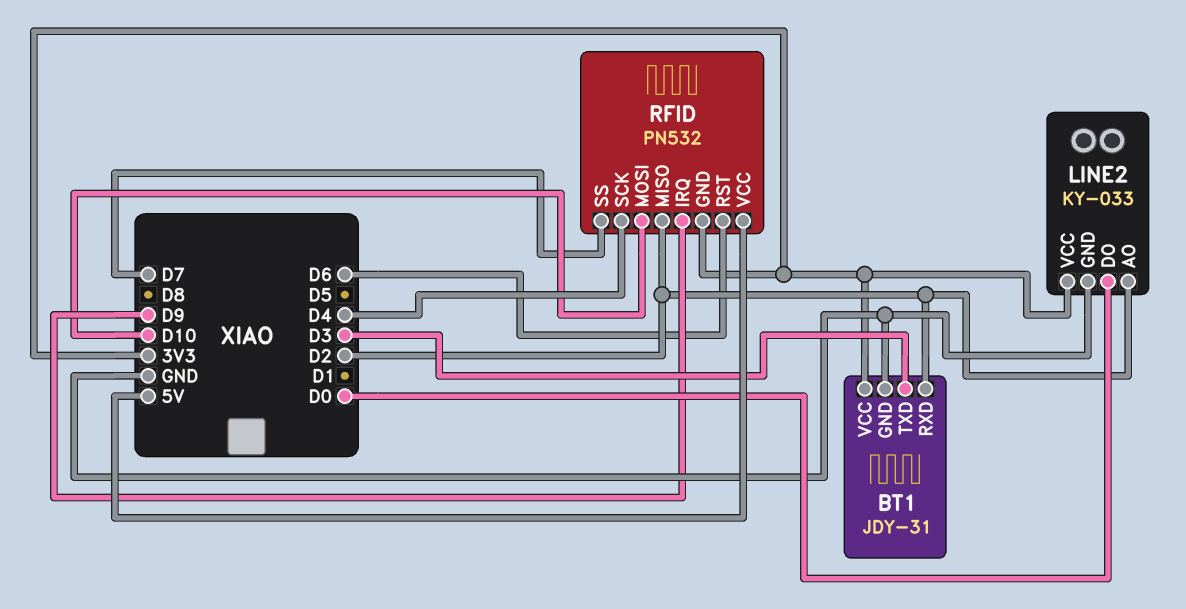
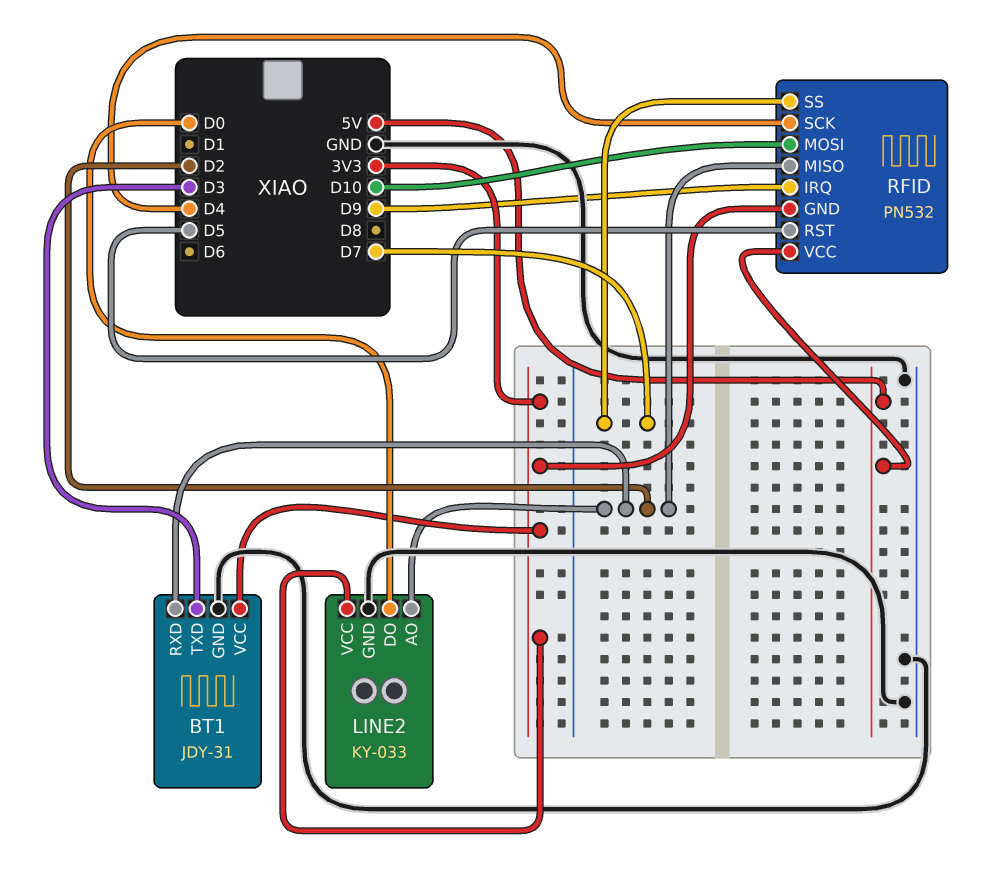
RFID pin RST: D6 -> D5

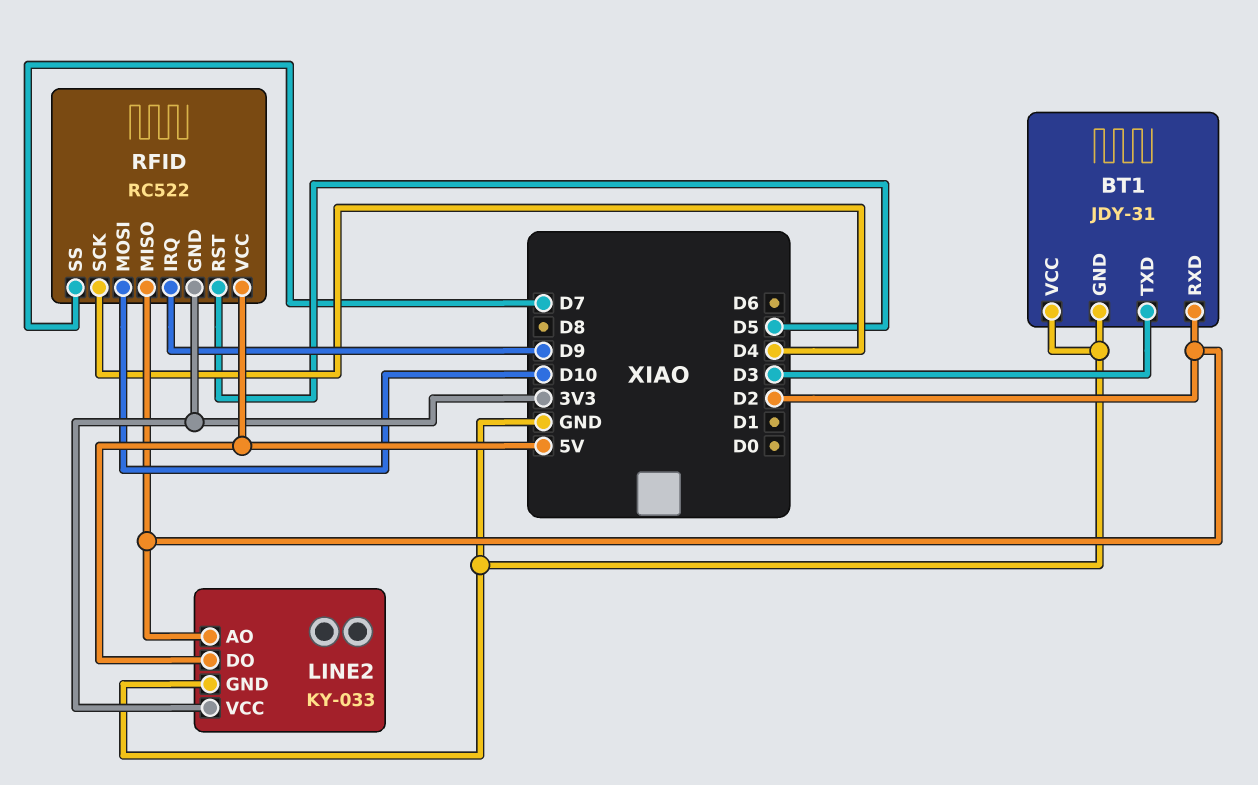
BT1 pin VCC: 3V3 -> GND
LINE2 pin DO: D0 -> 5V
RFID: PN532 -> RC522

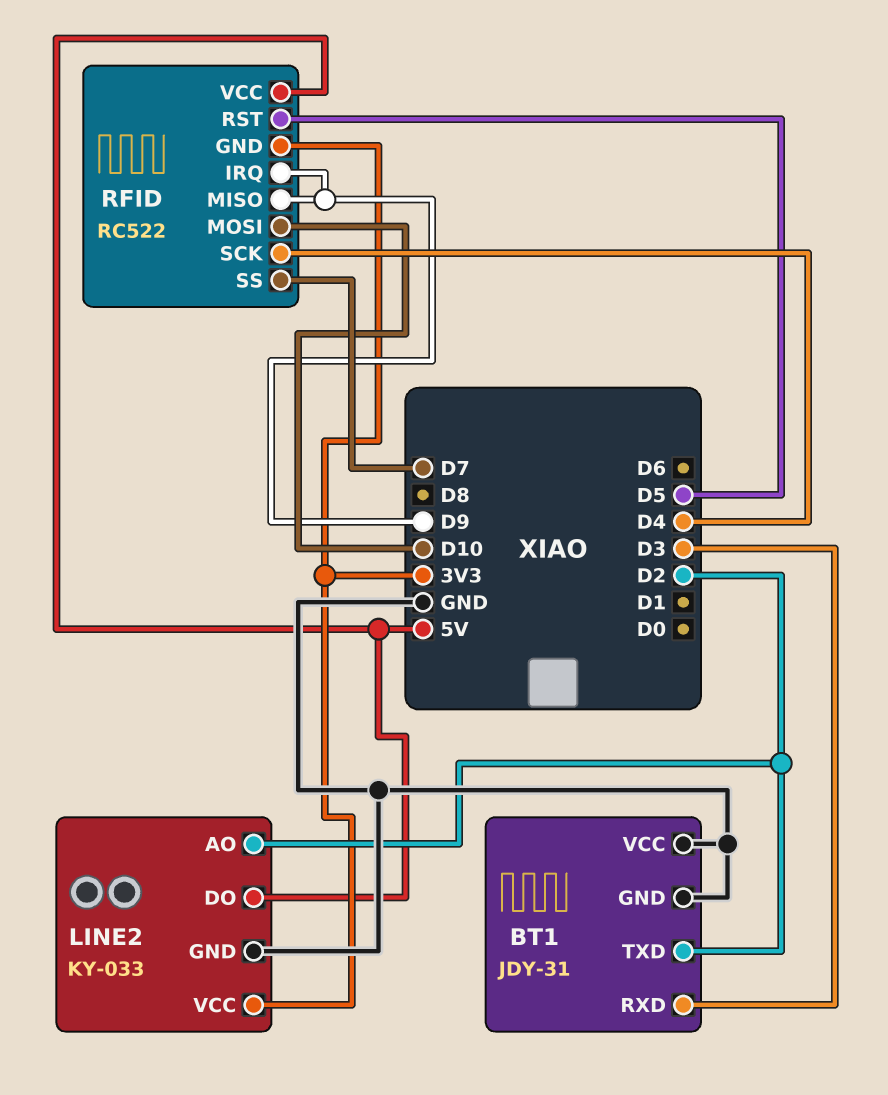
BT1 pin RXD: D2 -> D3
BT1 pin TXD: D3 -> D2
RFID pin MISO: D2 -> D9

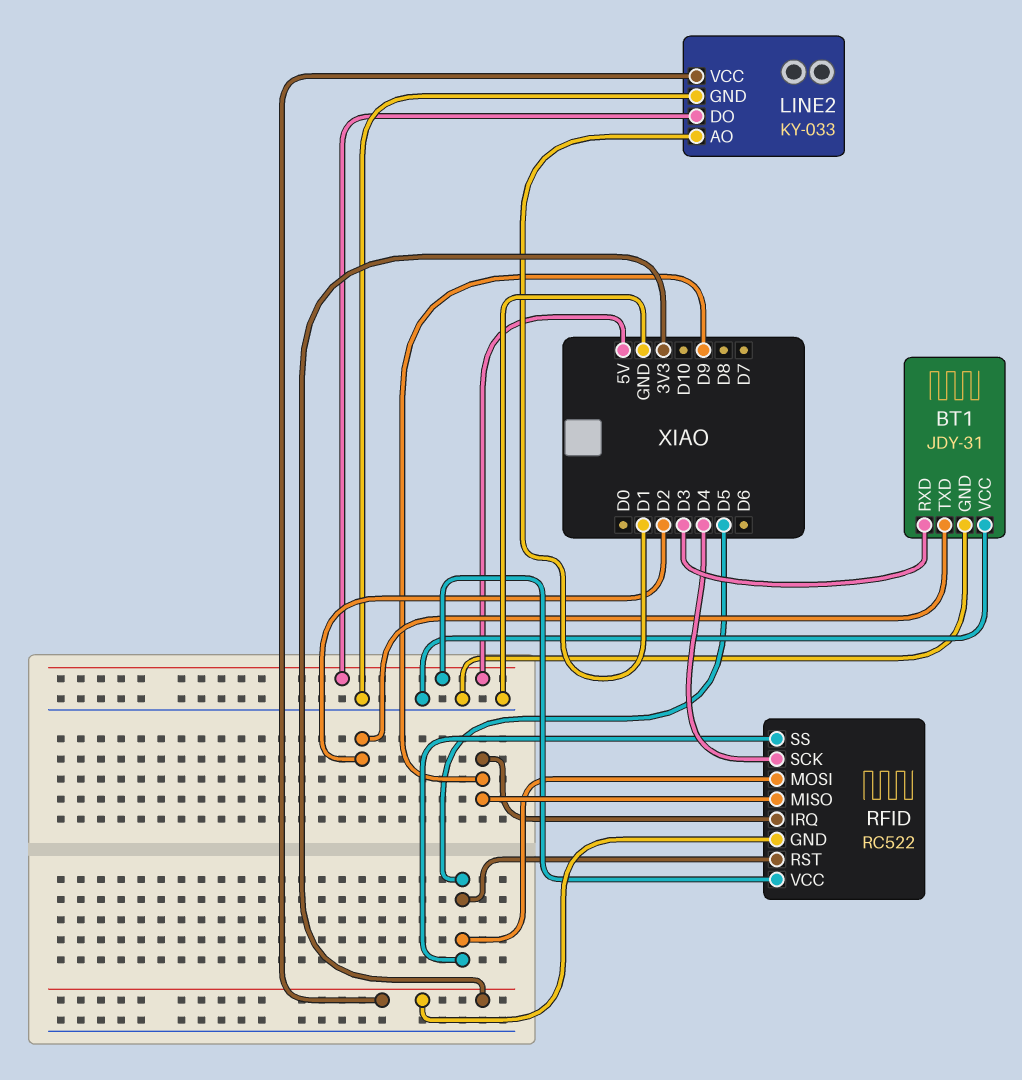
LINE2 pin AO: D2 -> D1
RFID pin MOSI: D10 -> D5
RFID pin SS: D7 -> D5

